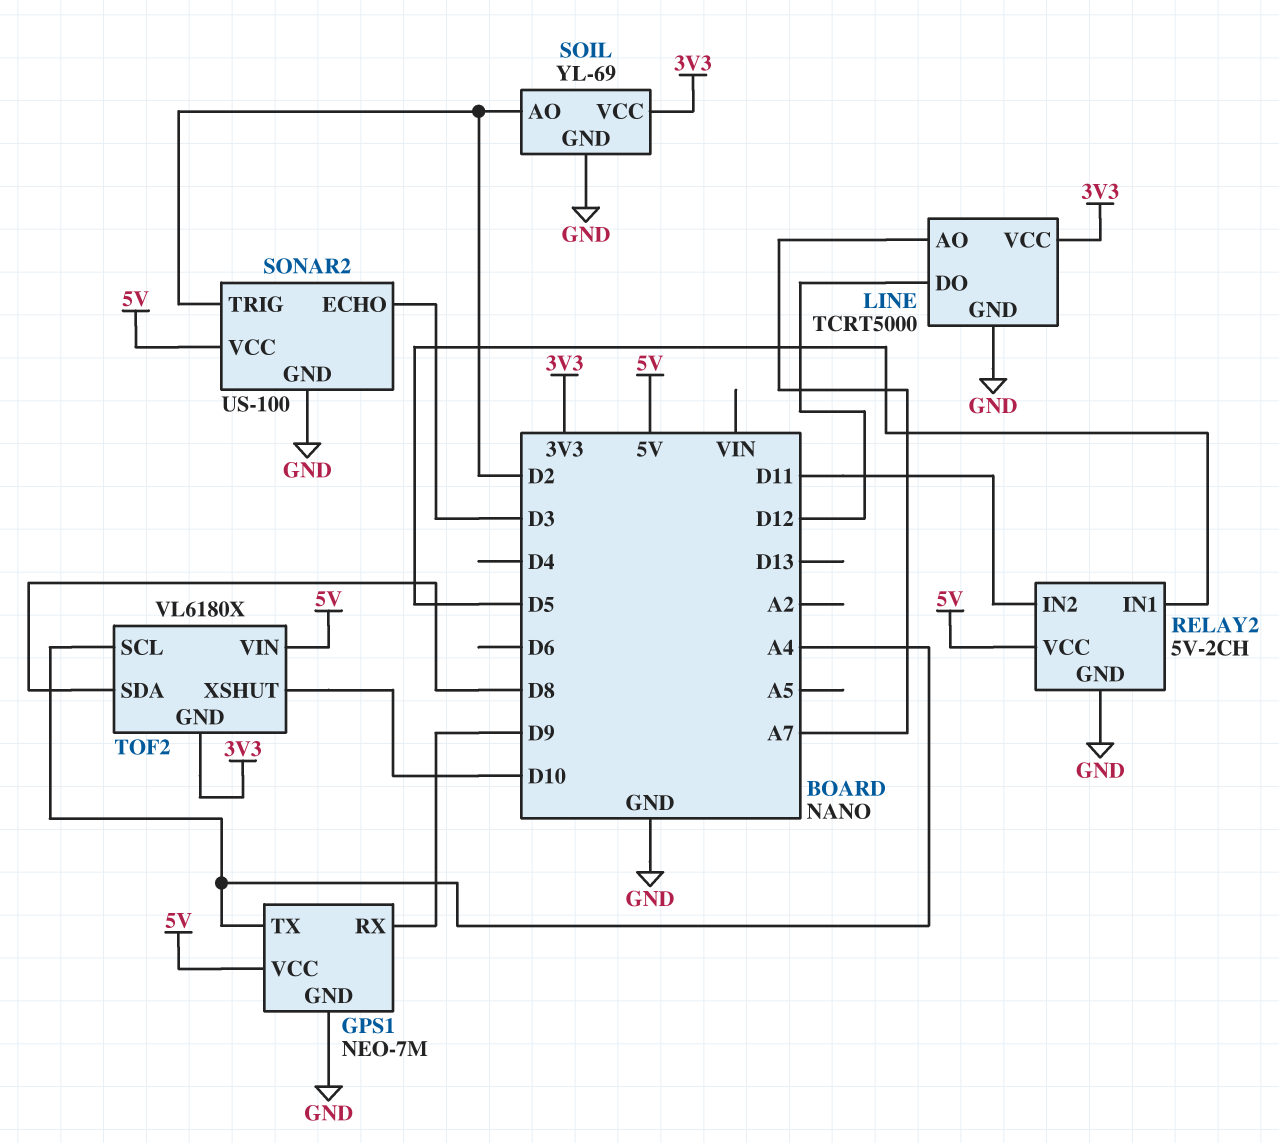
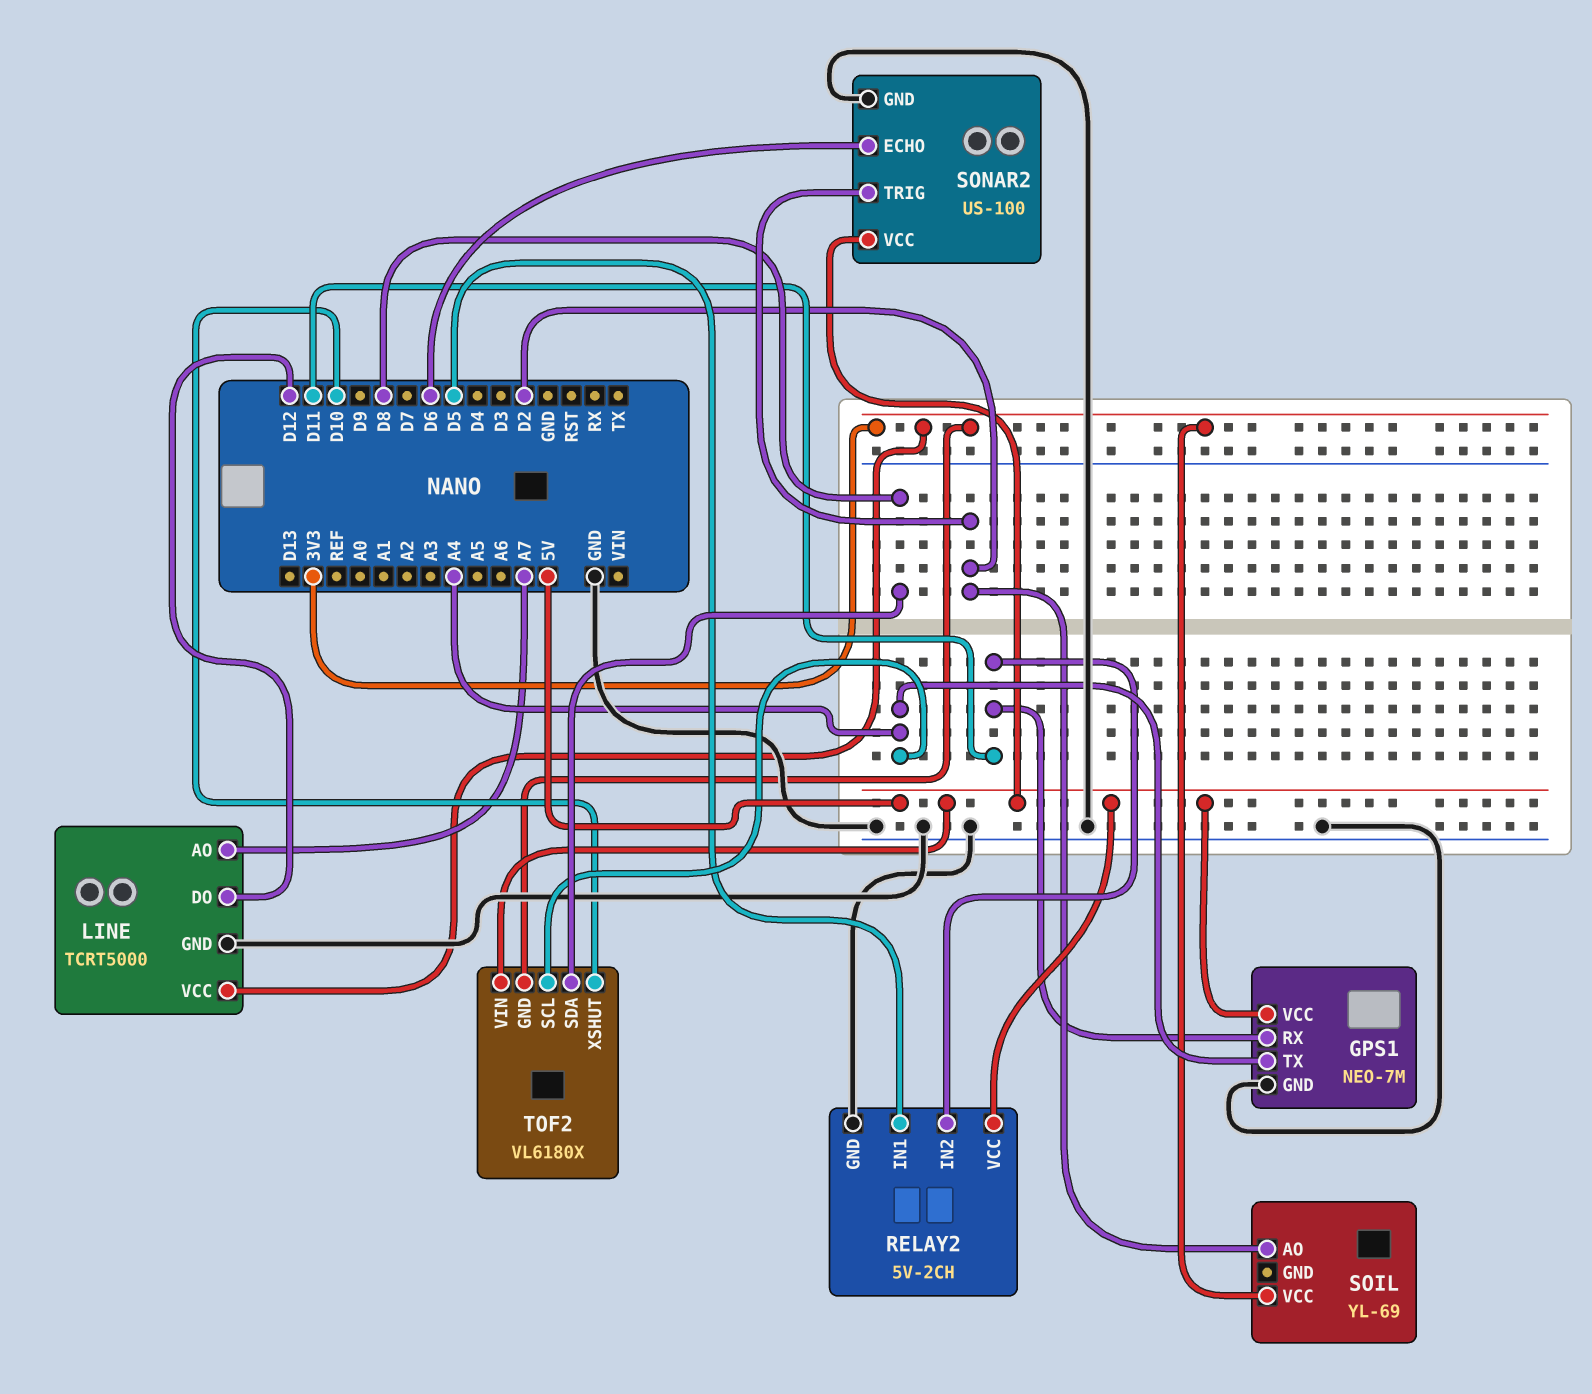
GPS1 pin RX: D9 -> D11
SOIL pin GND: GND -> none
SONAR2 pin ECHO: D3 -> D6

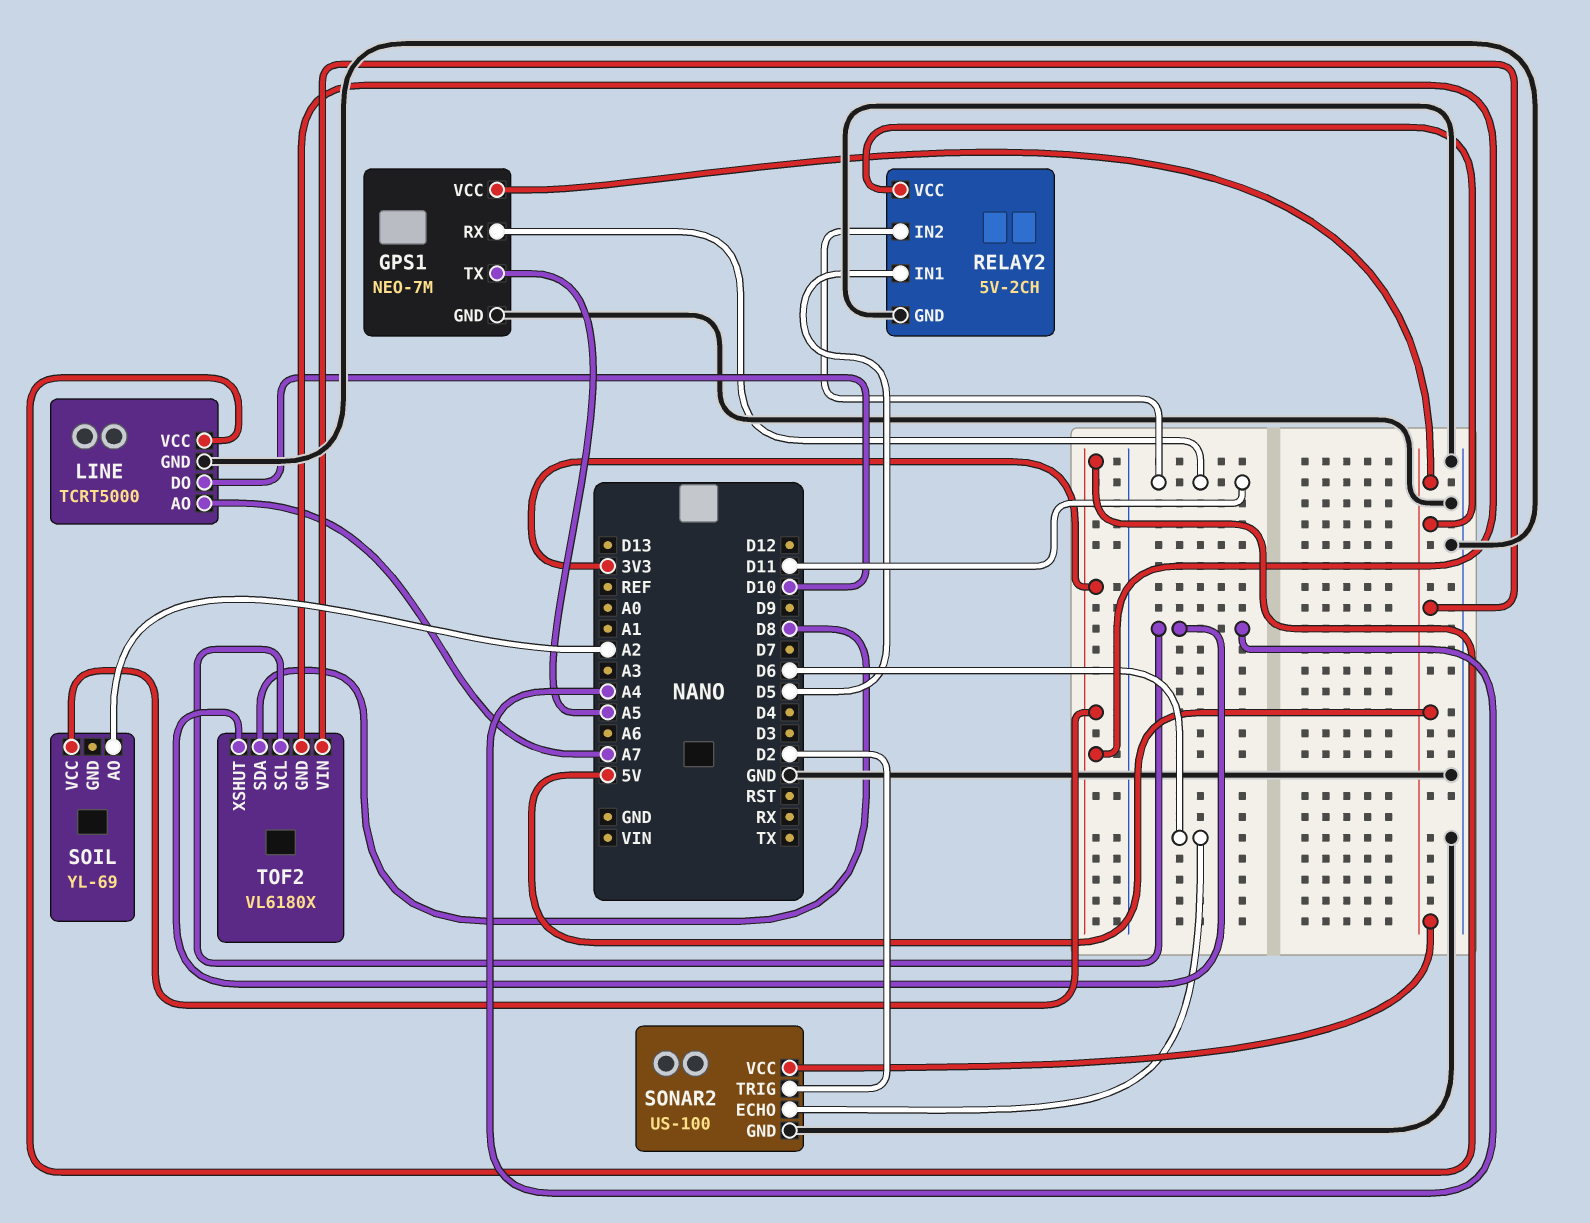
GPS1 pin TX: A4 -> A5
LINE pin DO: D12 -> D10
SOIL pin AO: D2 -> A2
TOF2 pin XSHUT: D10 -> A4

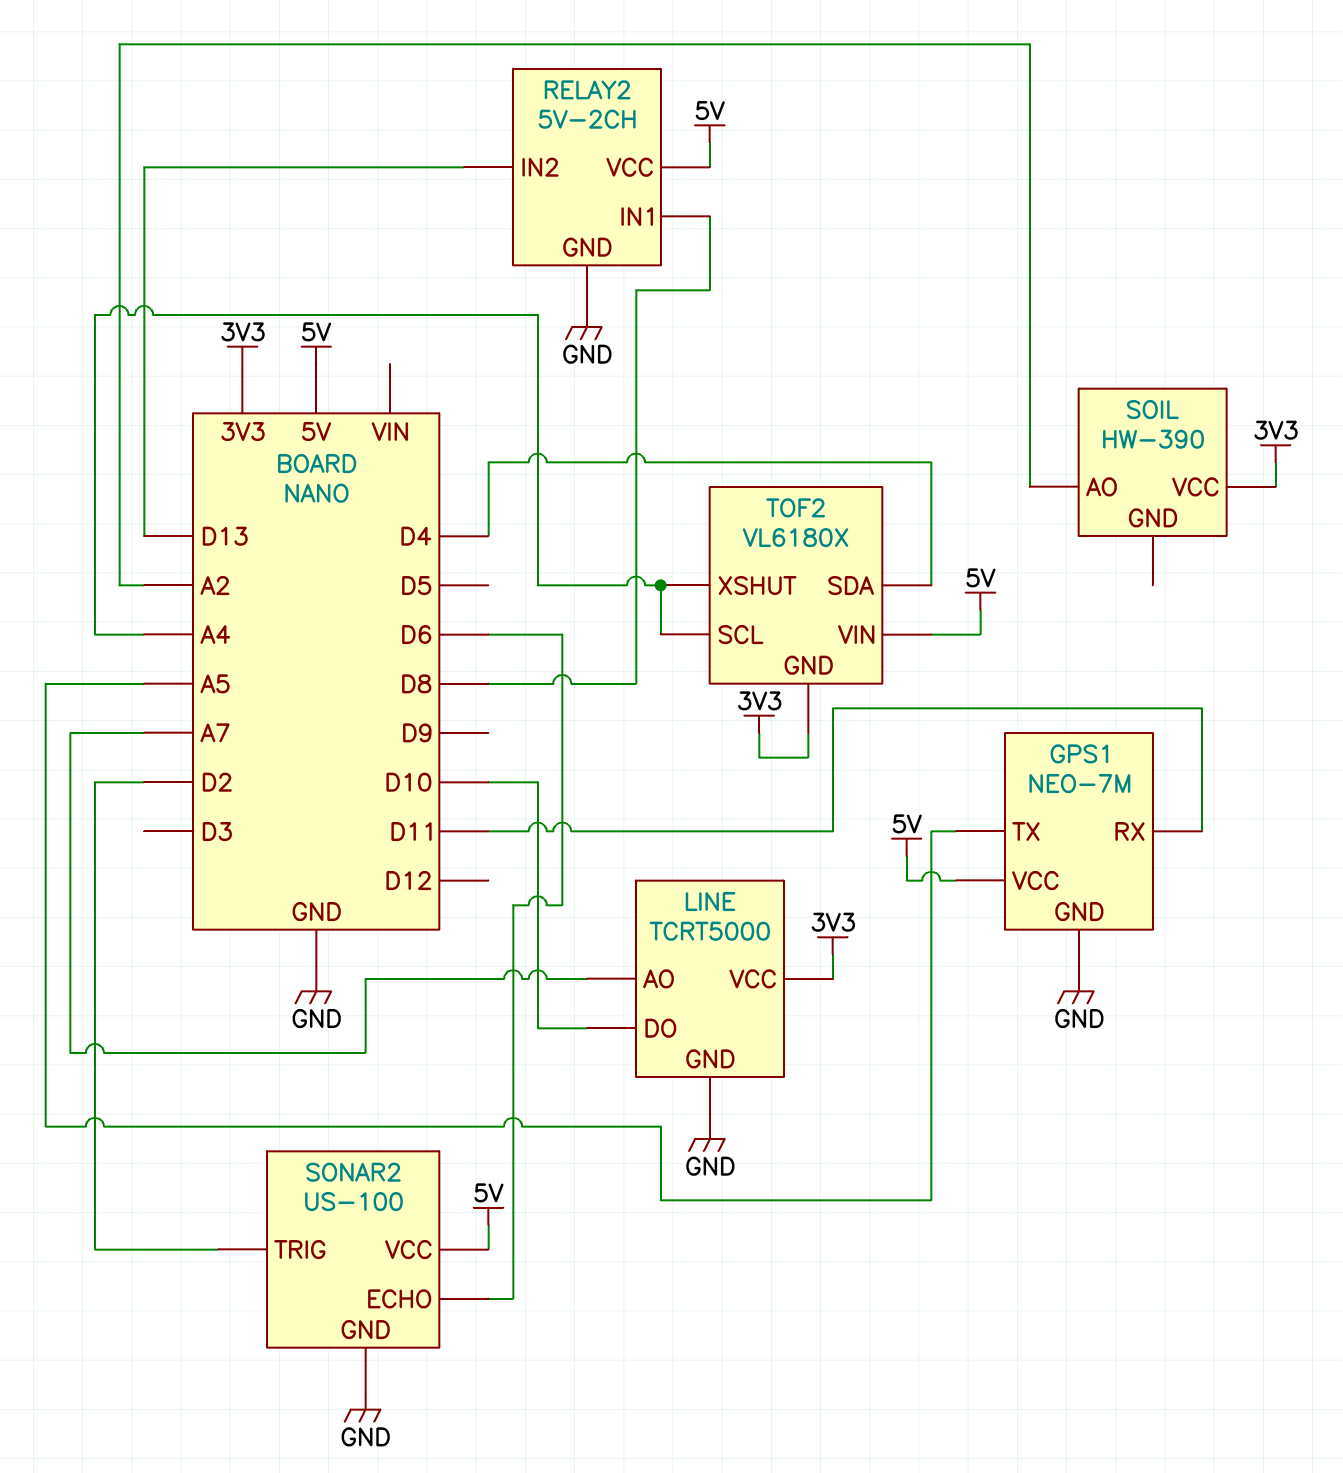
RELAY2 pin IN1: D5 -> D8
RELAY2 pin IN2: D11 -> D13
SOIL: YL-69 -> HW-390
TOF2 pin SDA: D8 -> D4

